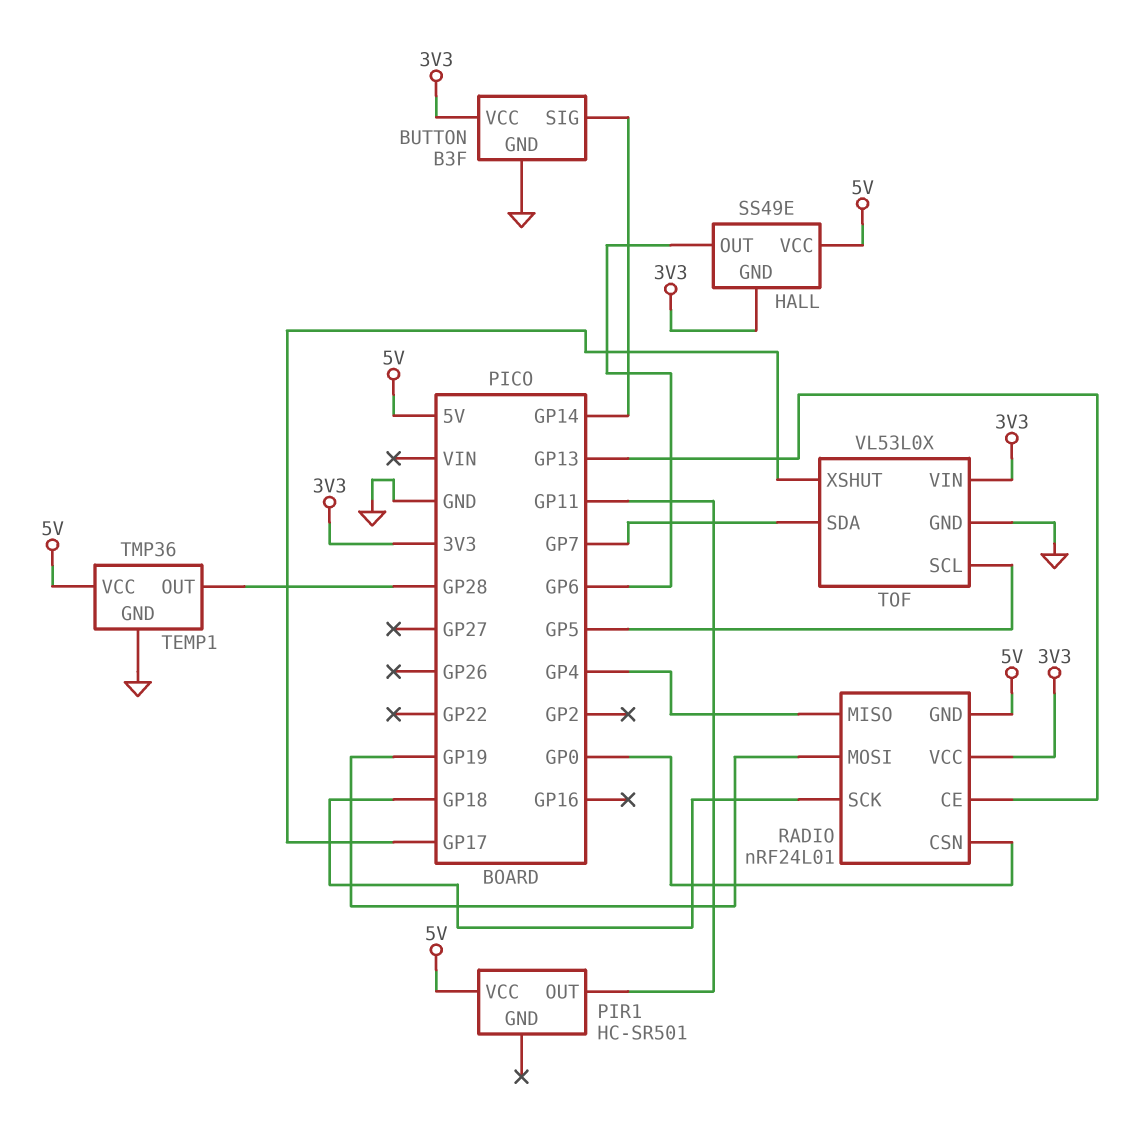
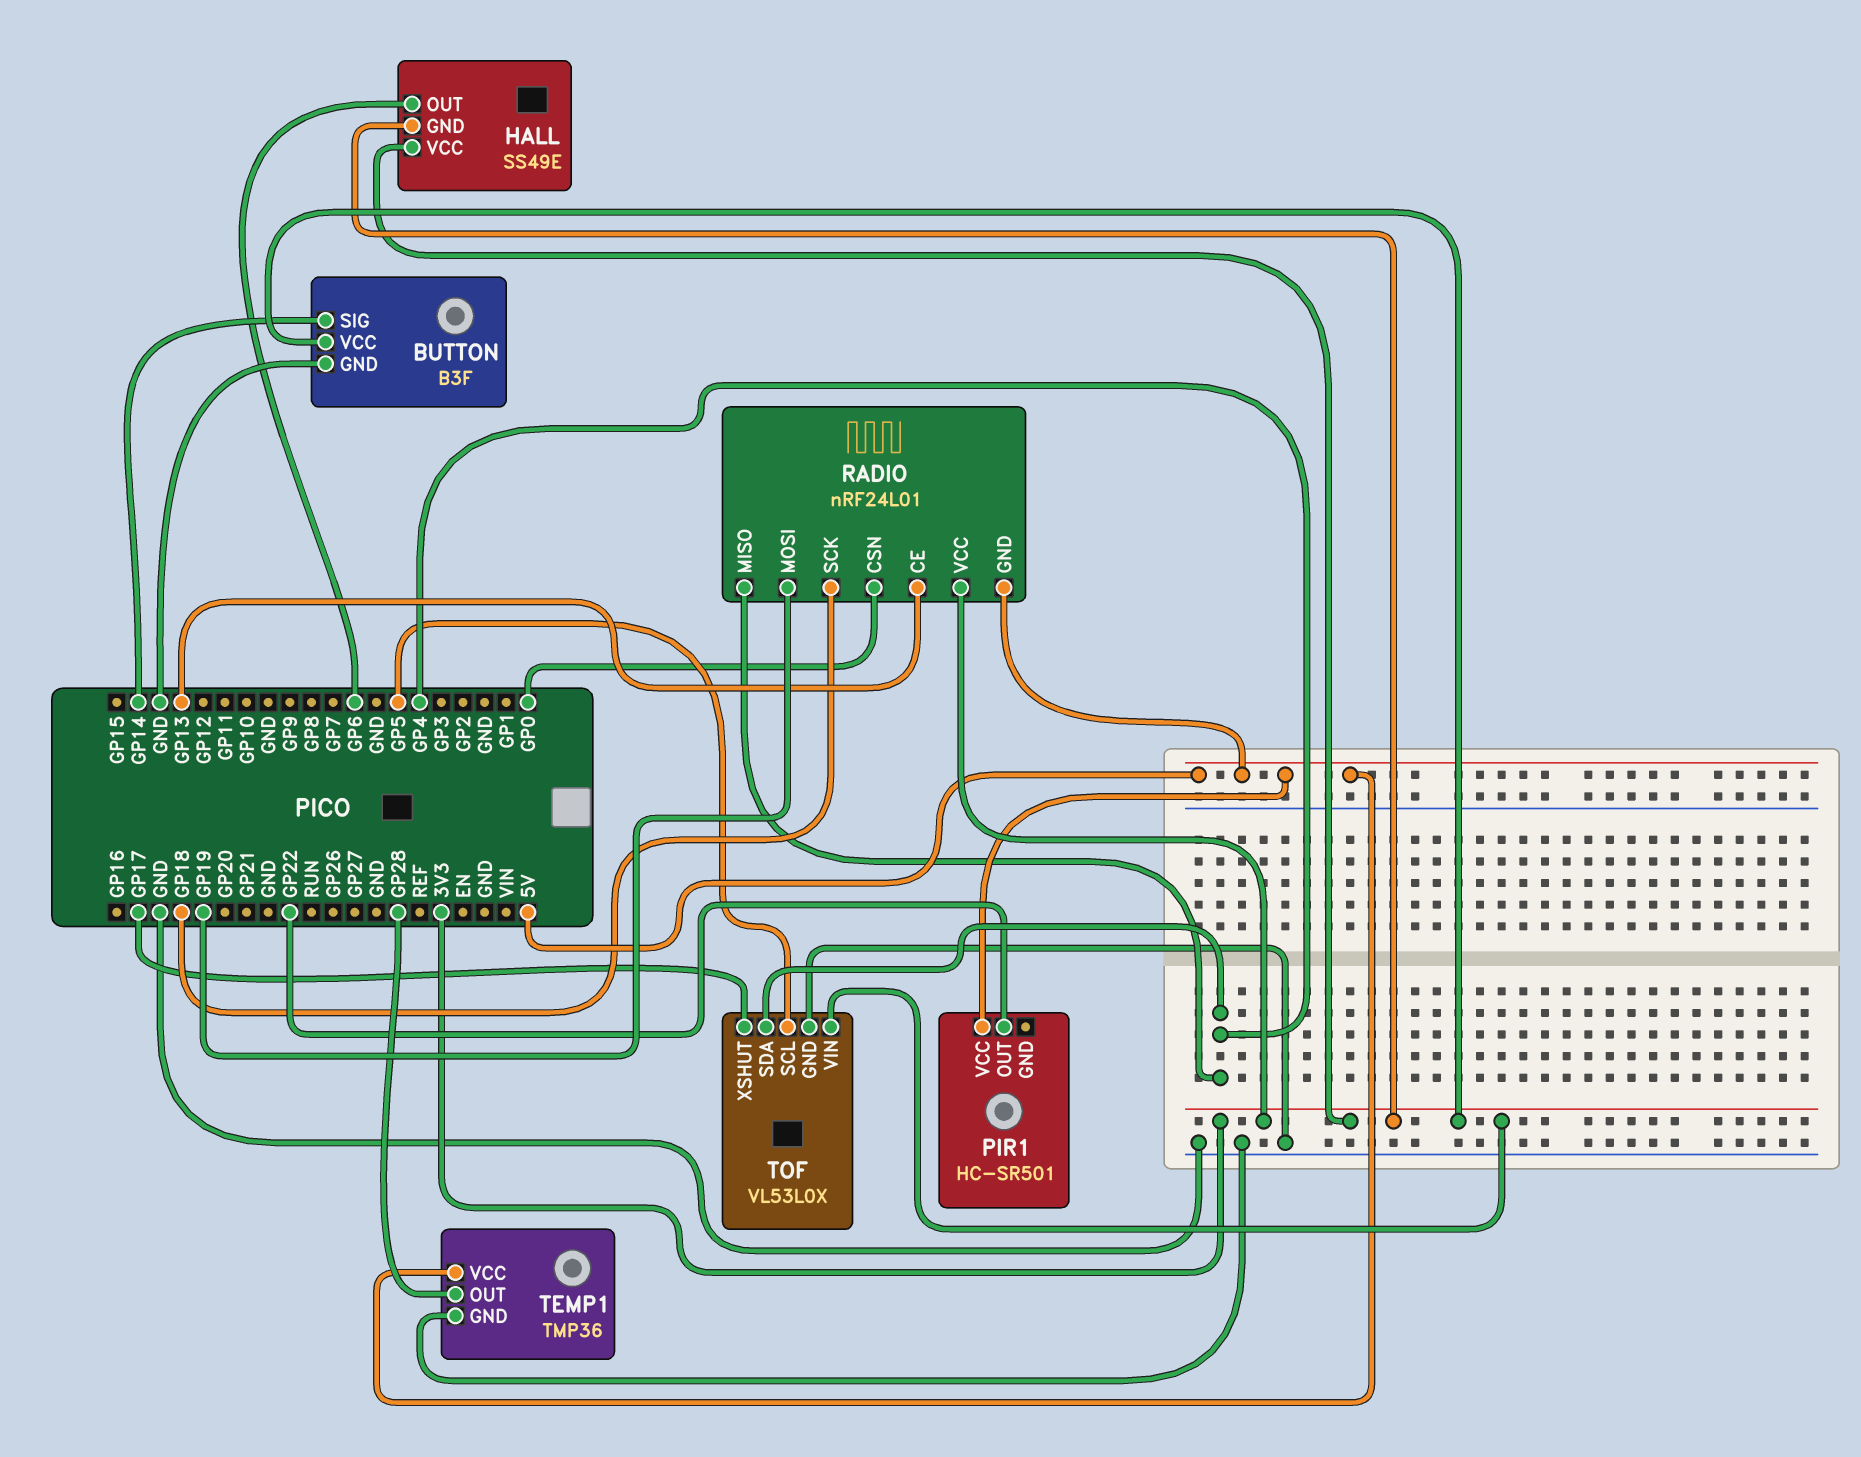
HALL pin VCC: 5V -> 3V3
PIR1 pin OUT: GP11 -> GP22
TOF pin SDA: GP7 -> GP4

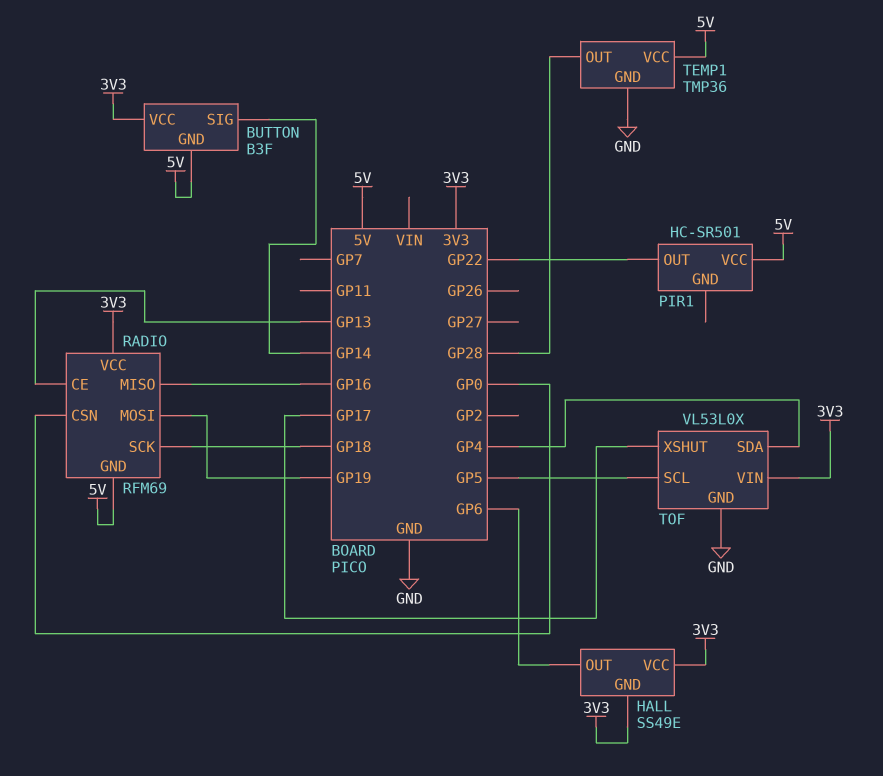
BUTTON pin GND: GND -> 5V
RADIO: nRF24L01 -> RFM69
RADIO pin MISO: GP4 -> GP16

